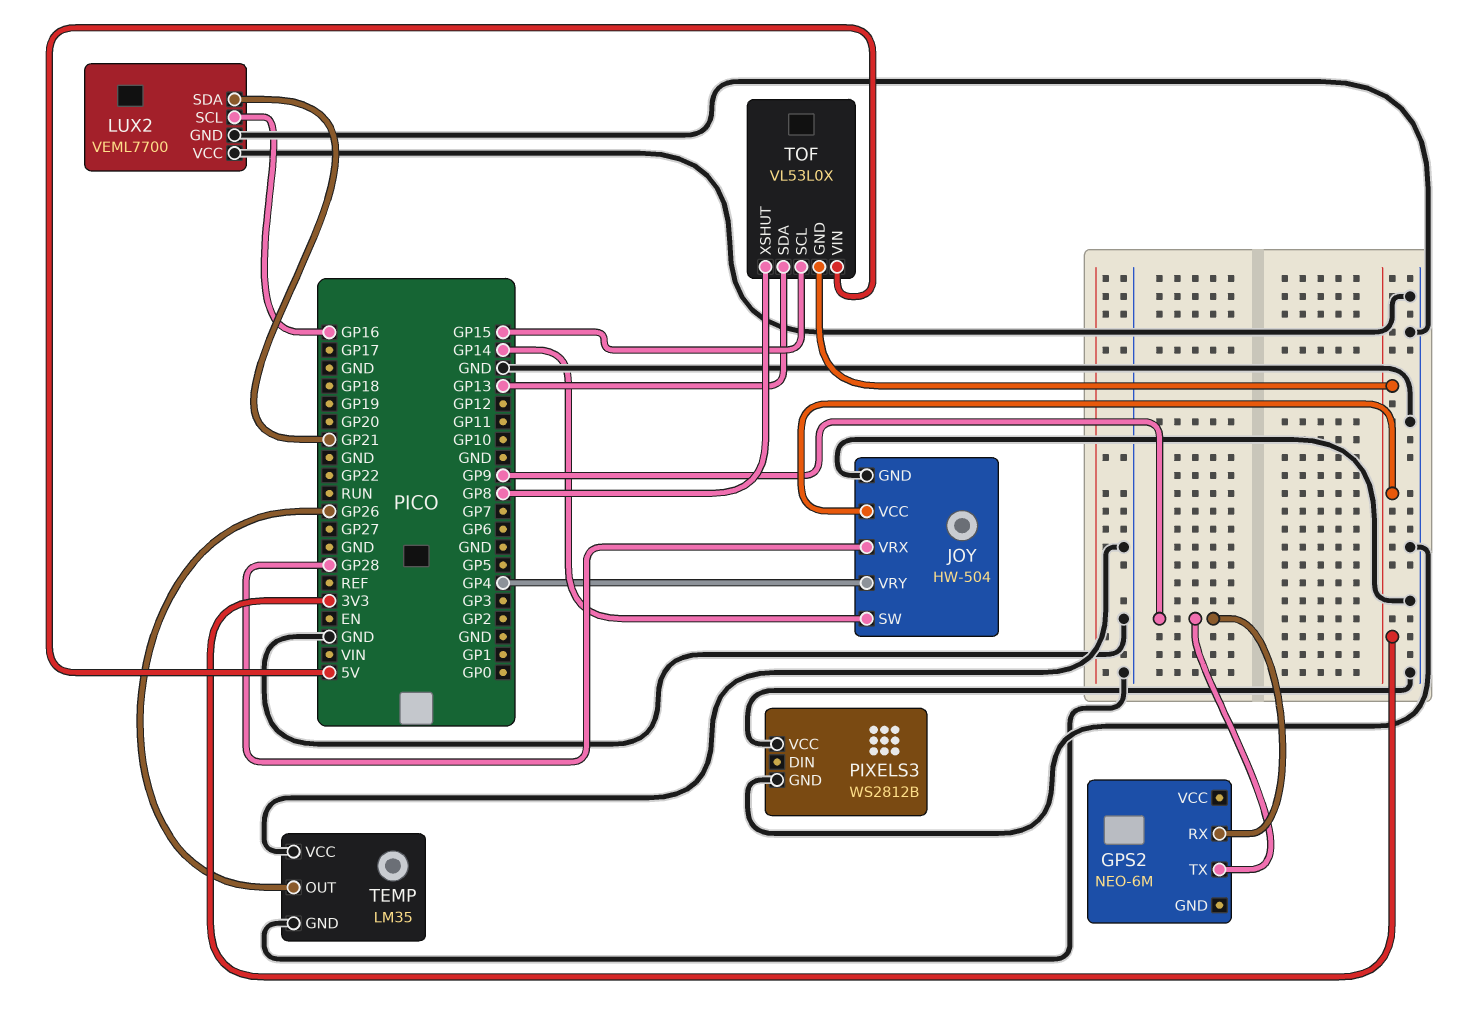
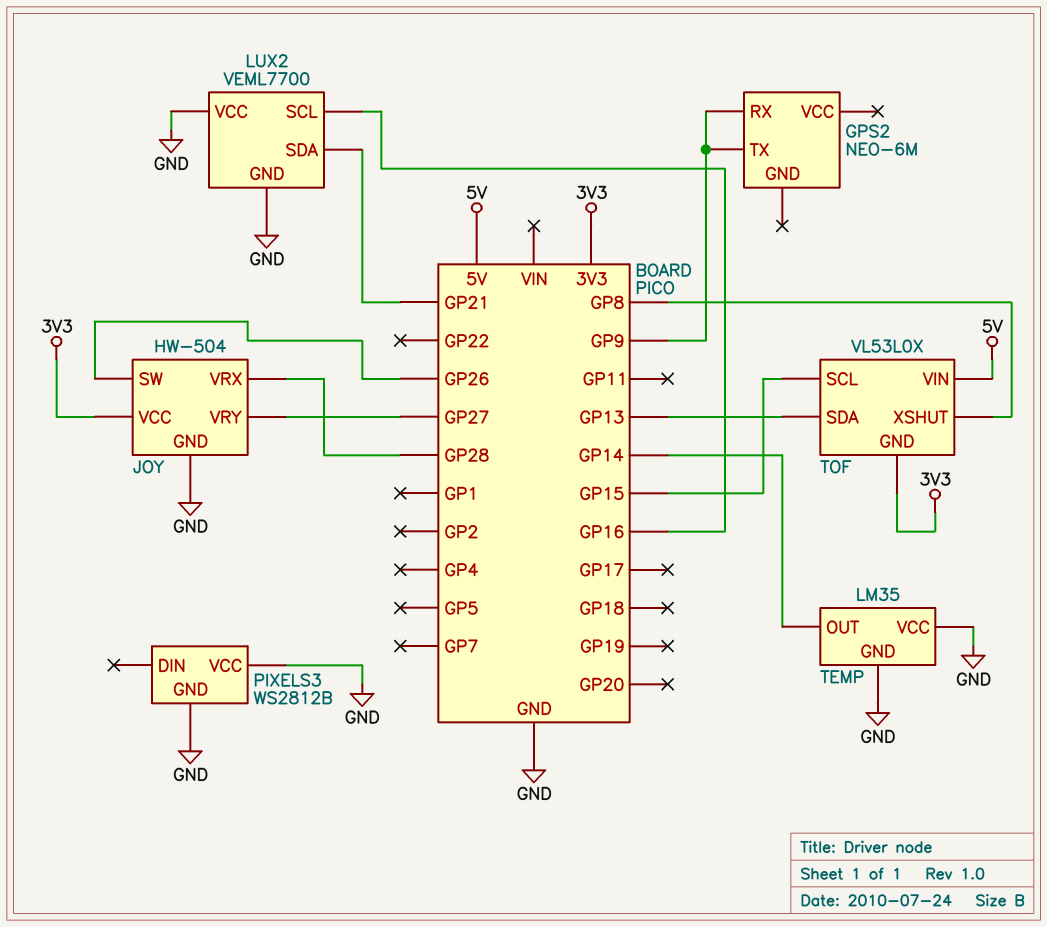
JOY pin SW: GP14 -> GP26
JOY pin VRY: GP4 -> GP27
TEMP pin OUT: GP26 -> GP14

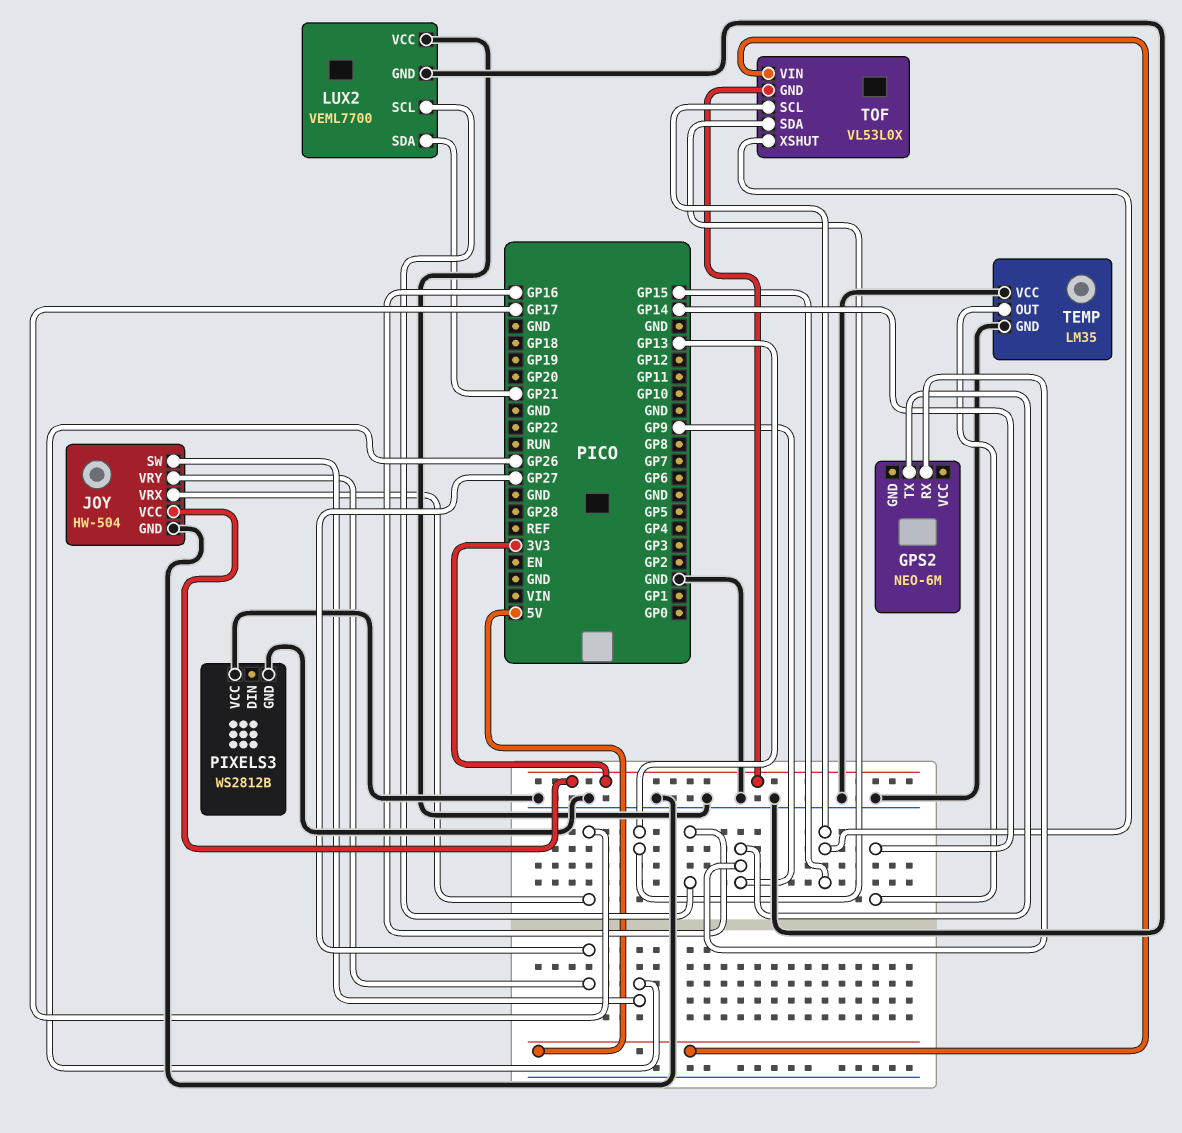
JOY pin VRX: GP28 -> GP17
TOF pin XSHUT: GP8 -> GP15

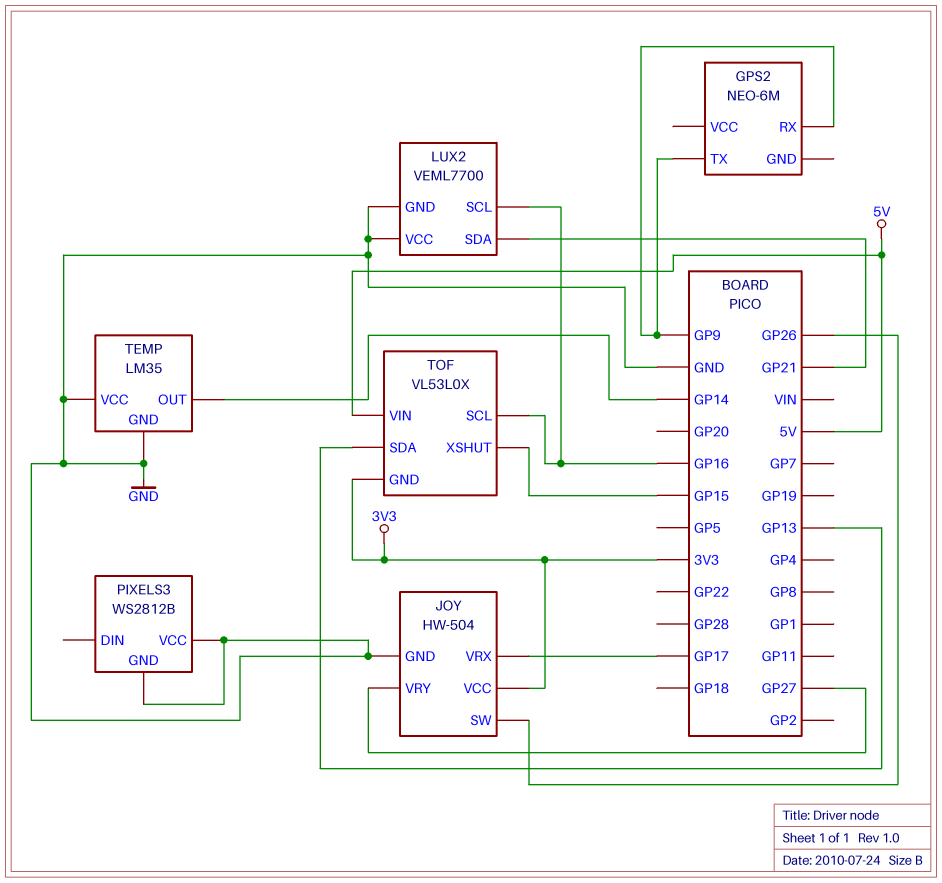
TOF pin SCL: GP15 -> GP16

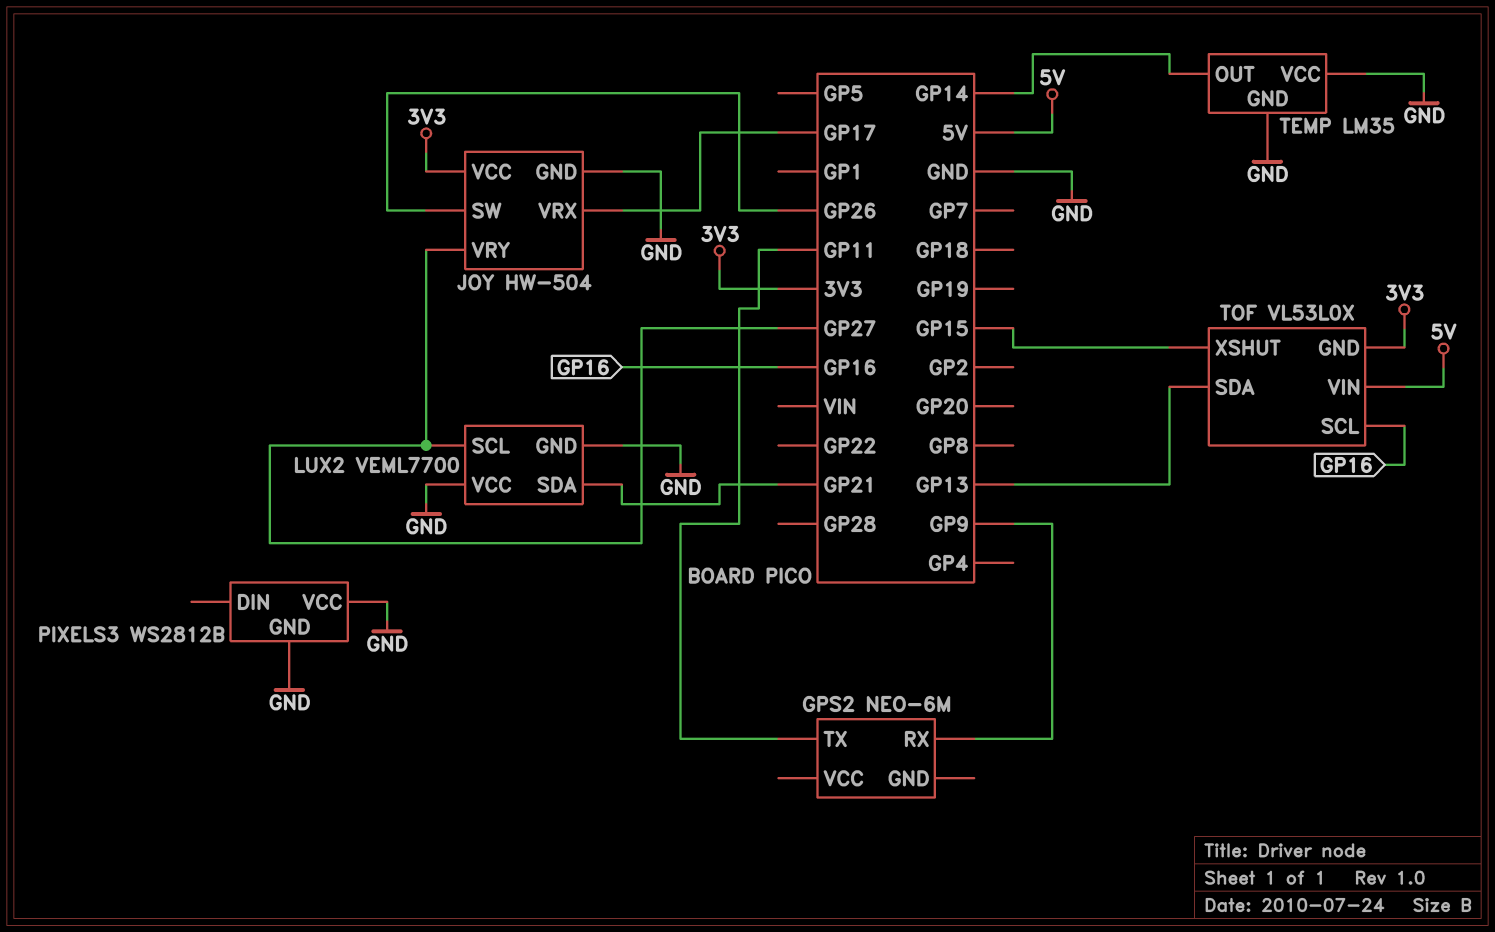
GPS2 pin TX: GP9 -> GP11
LUX2 pin SCL: GP16 -> GP27

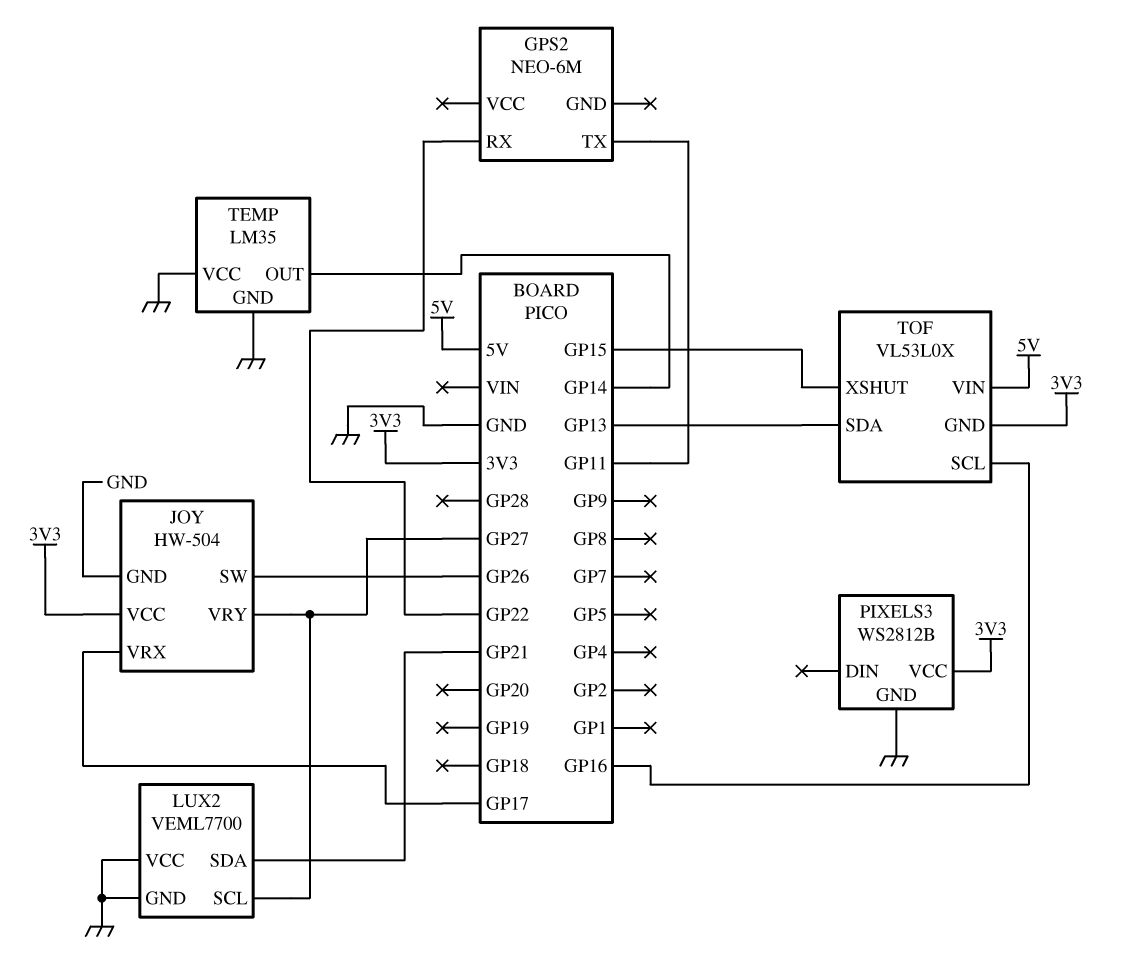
GPS2 pin RX: GP9 -> GP22
PIXELS3 pin VCC: GND -> 3V3

